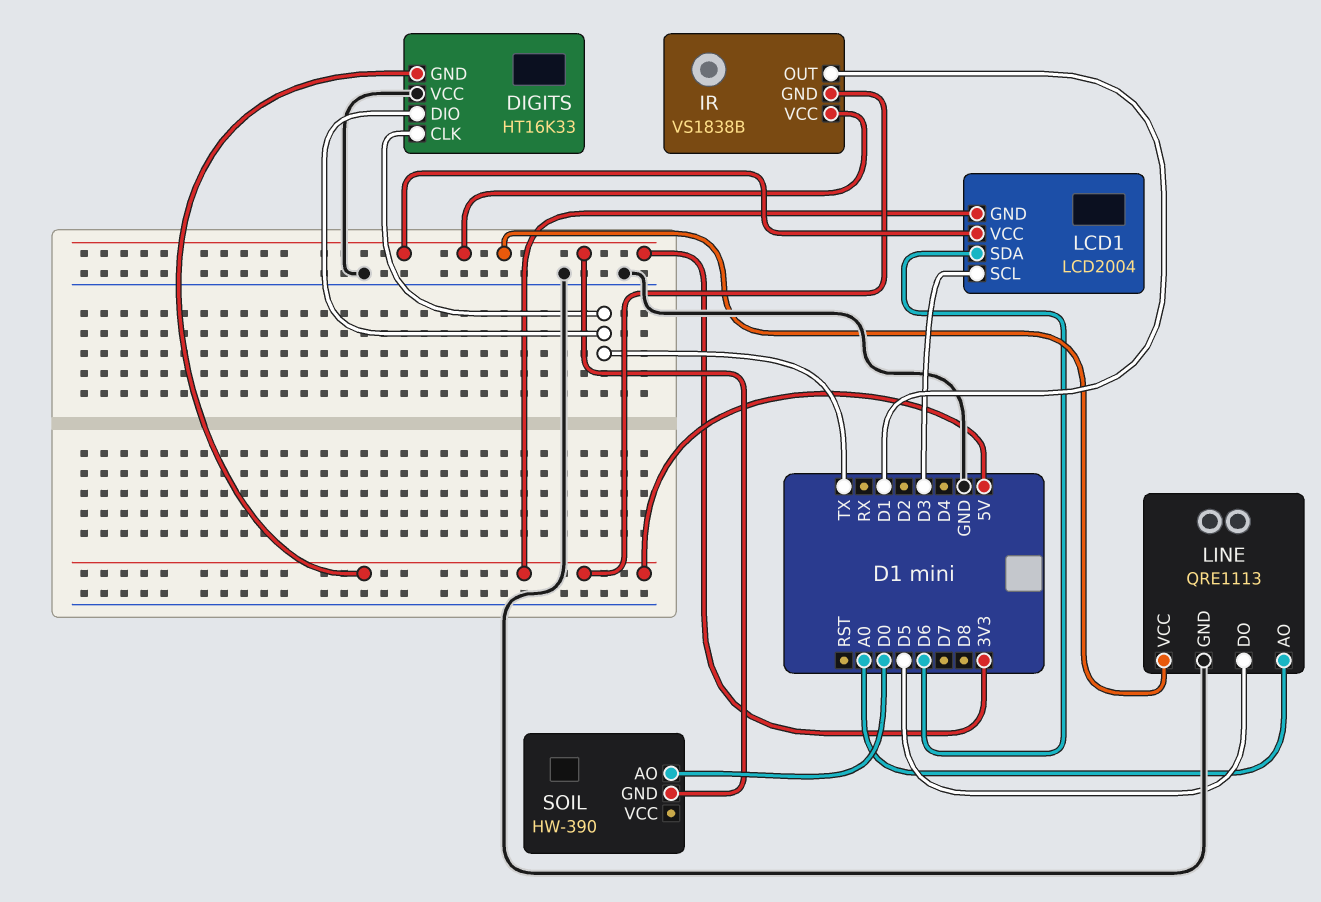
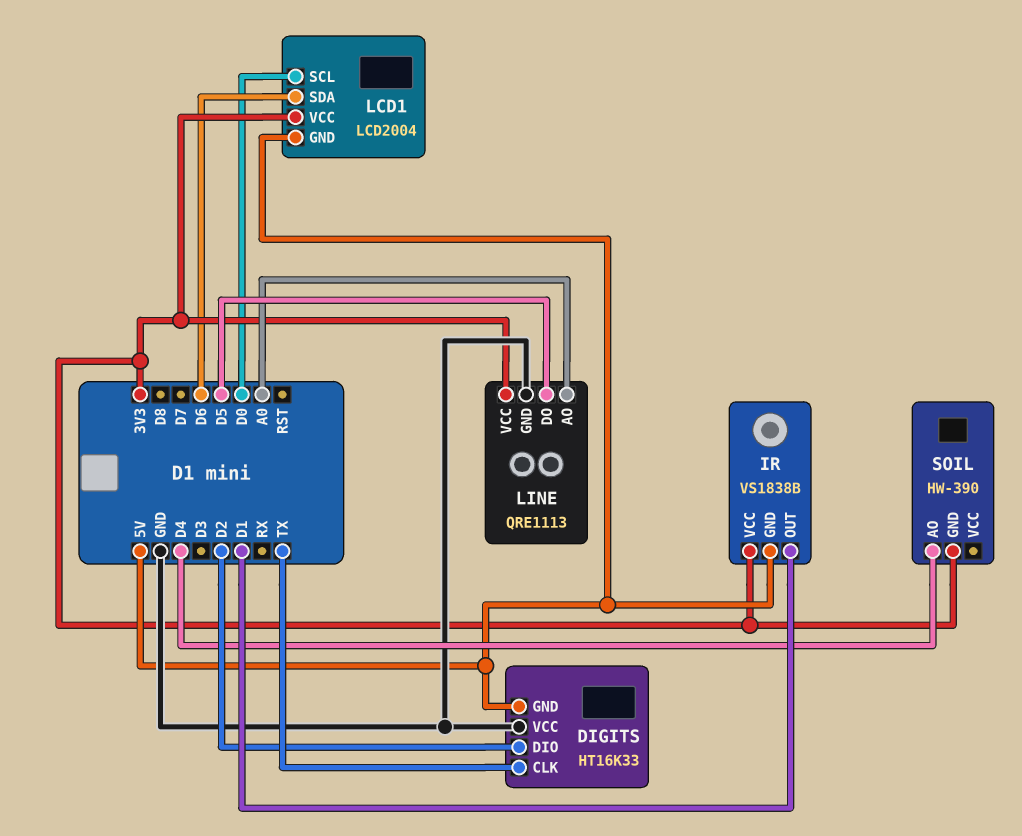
DIGITS pin DIO: TX -> D2
LCD1 pin SCL: D3 -> D0
SOIL pin AO: D0 -> D4

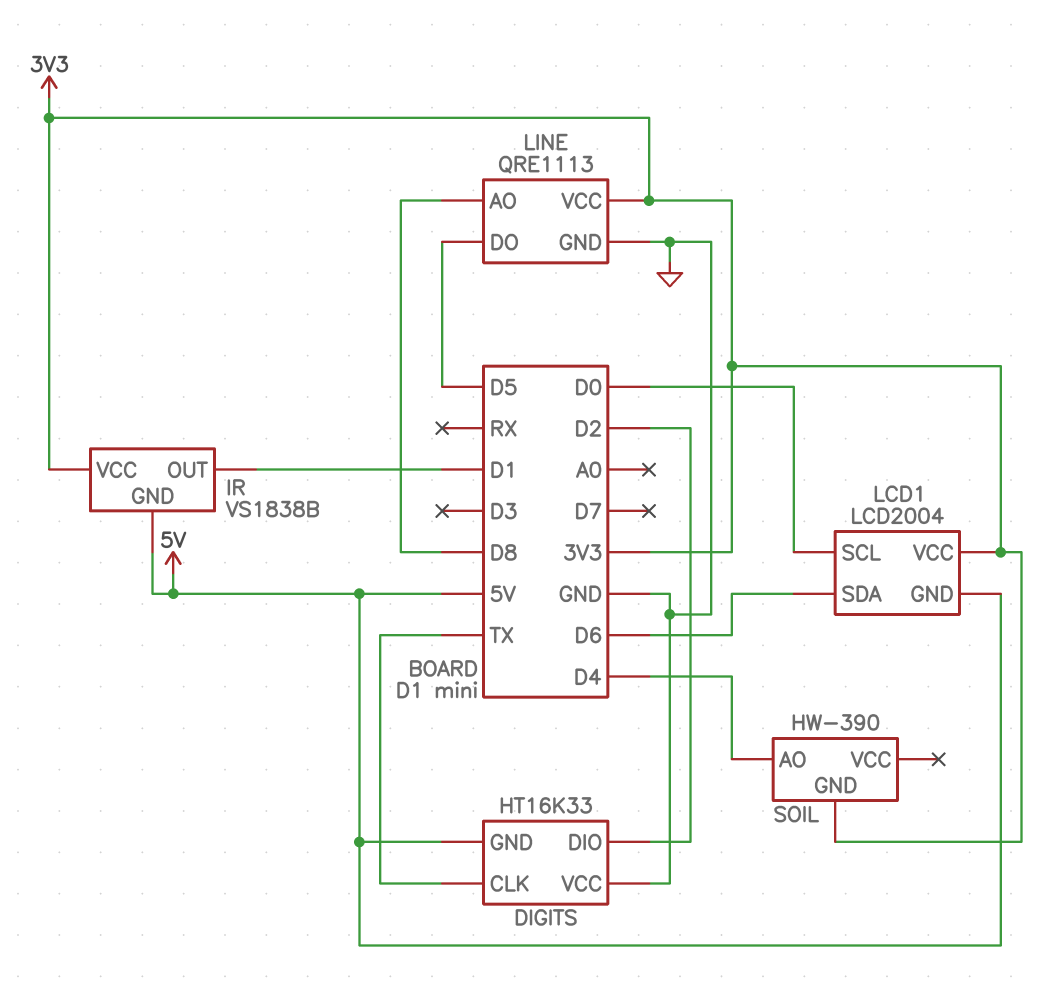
LINE pin AO: A0 -> D8

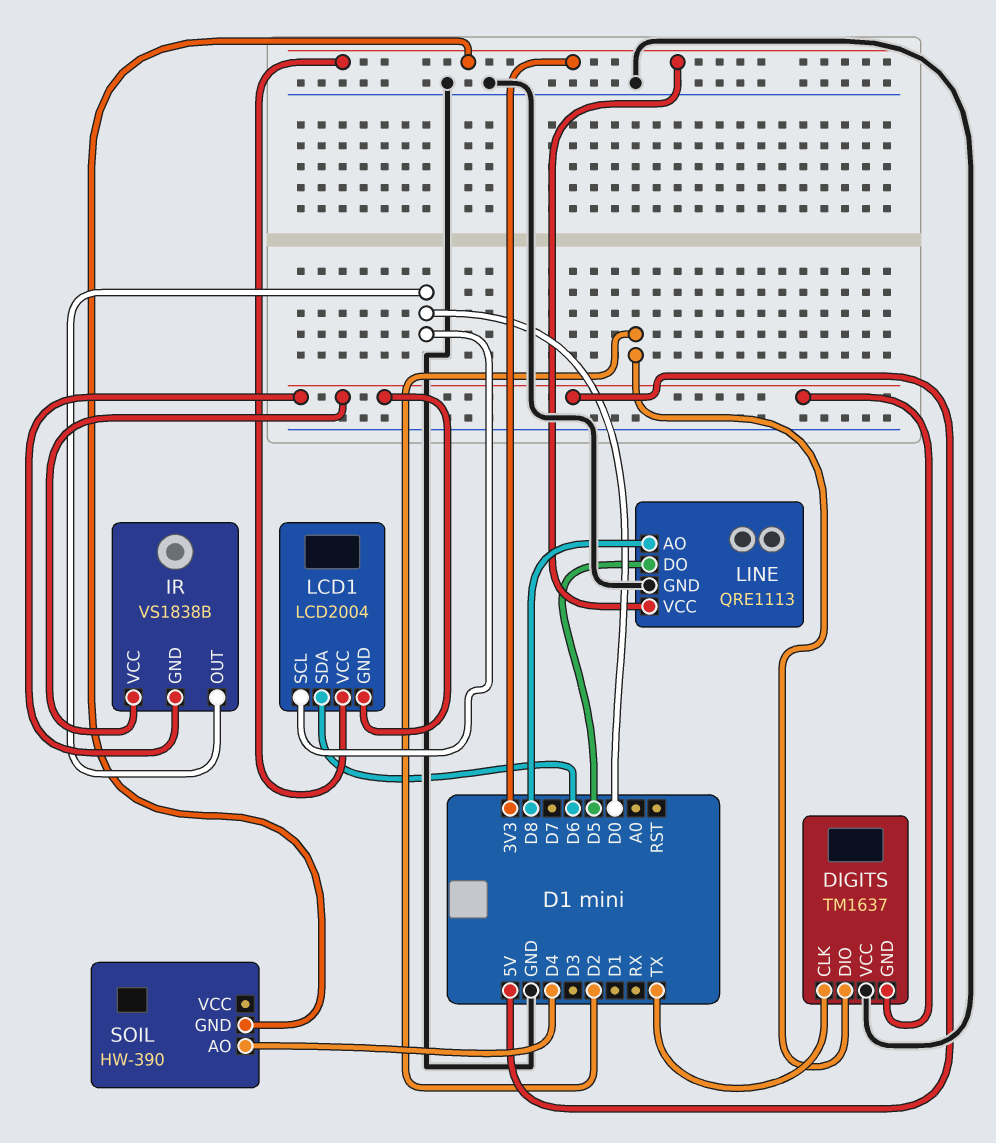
DIGITS: HT16K33 -> TM1637
IR pin OUT: D1 -> D0
IR pin VCC: 3V3 -> 5V

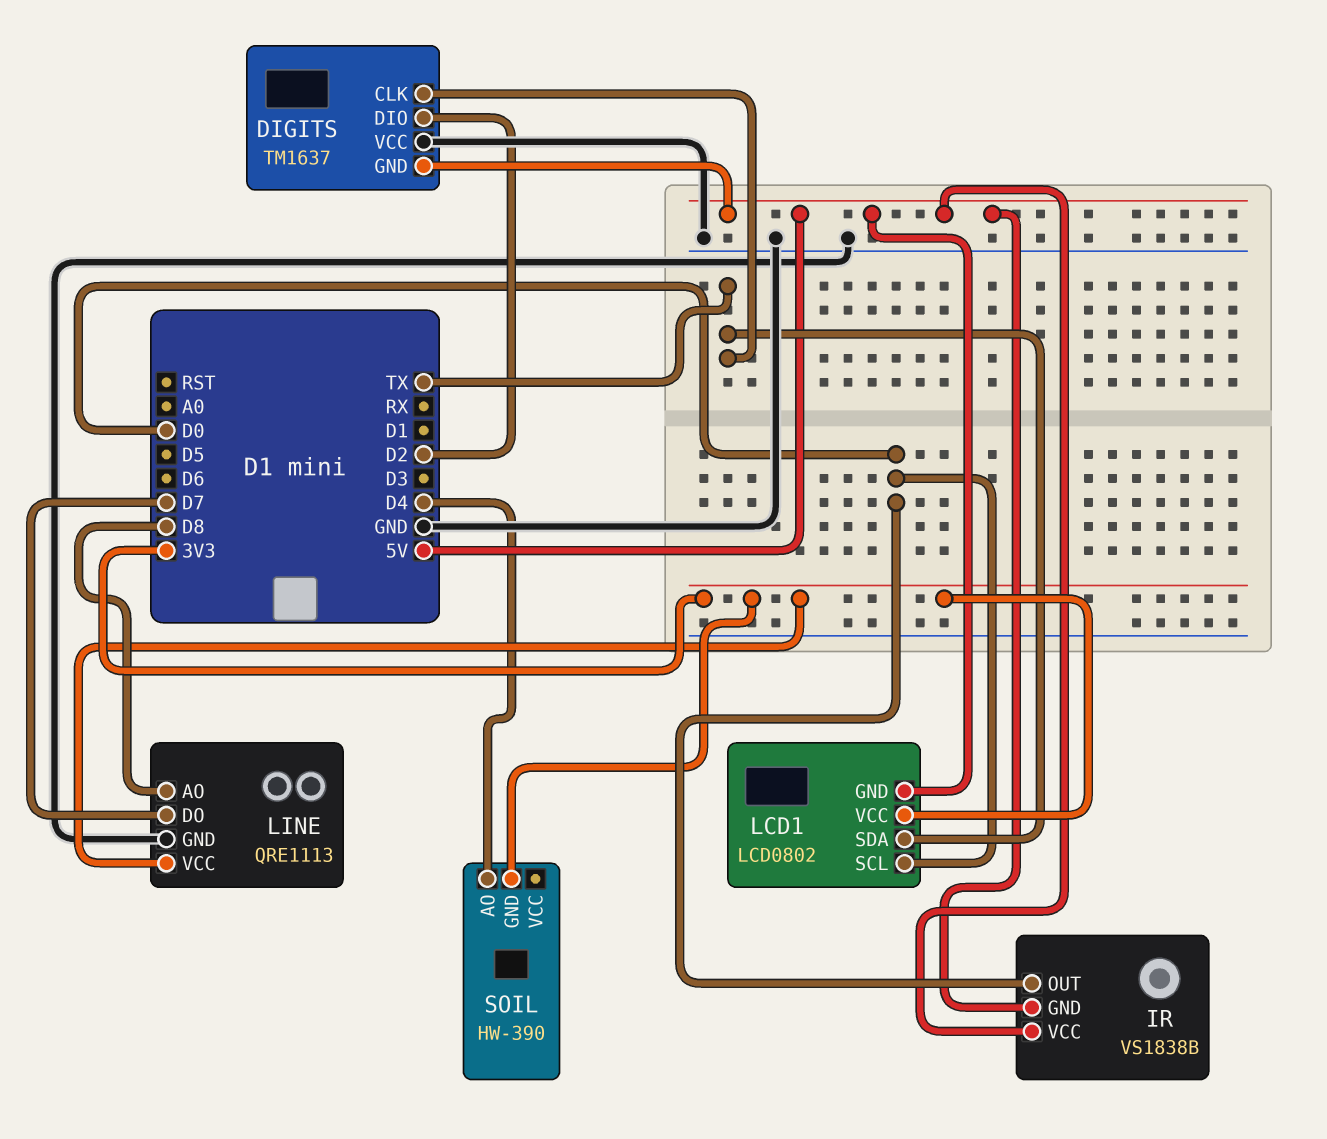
LCD1: LCD2004 -> LCD0802
LCD1 pin SDA: D6 -> TX
LINE pin DO: D5 -> D7

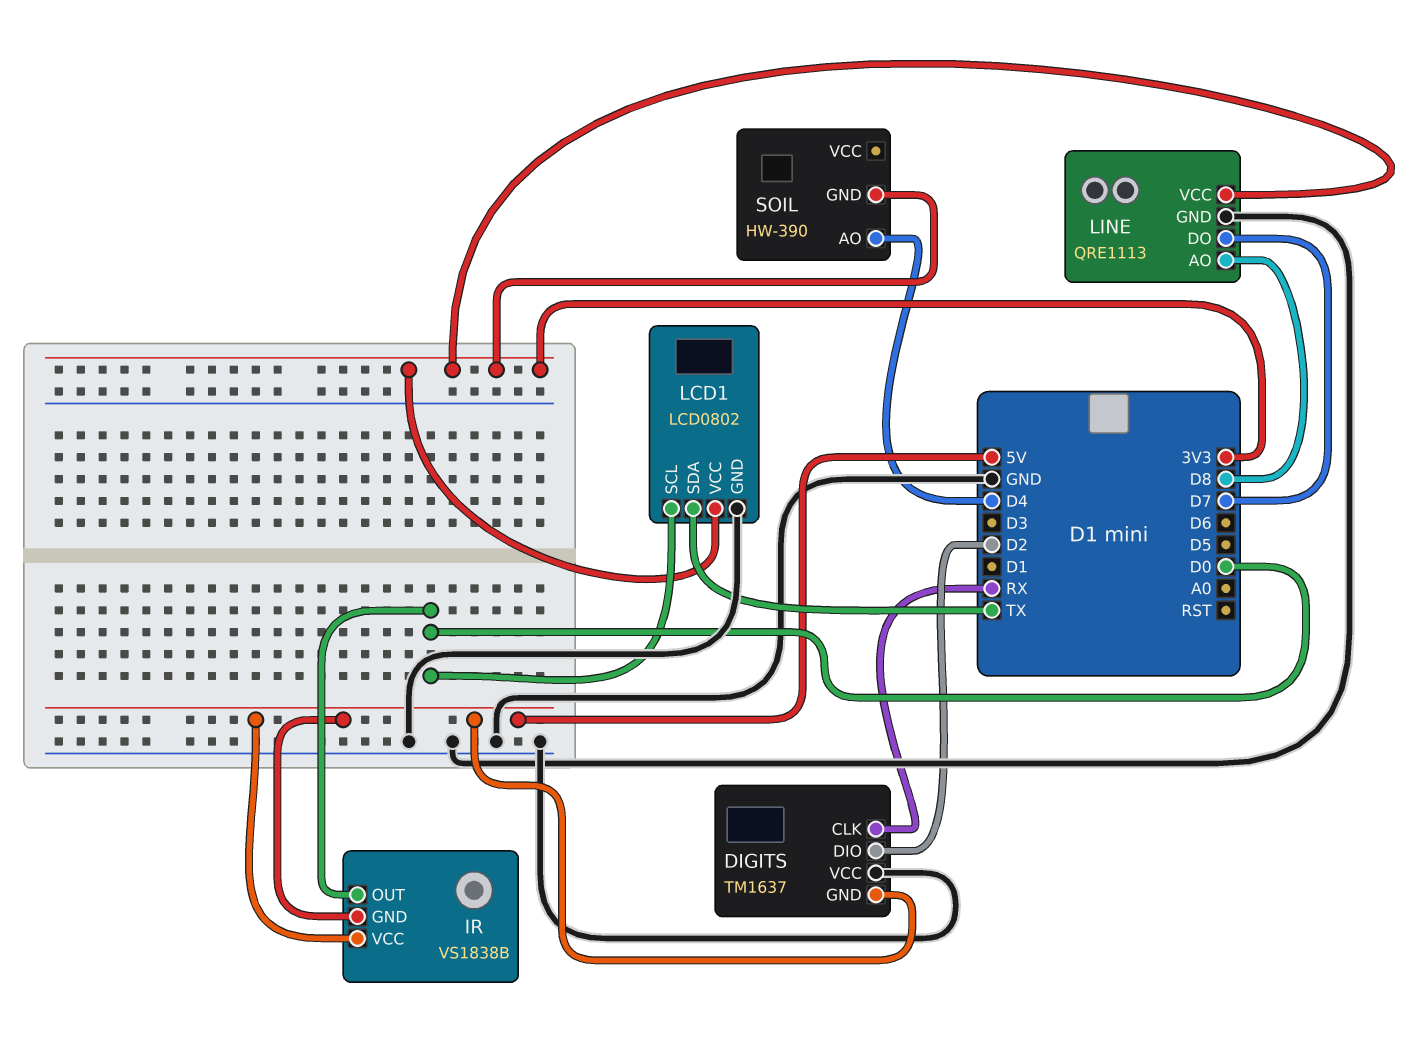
DIGITS pin CLK: TX -> RX
LCD1 pin GND: 5V -> GND

